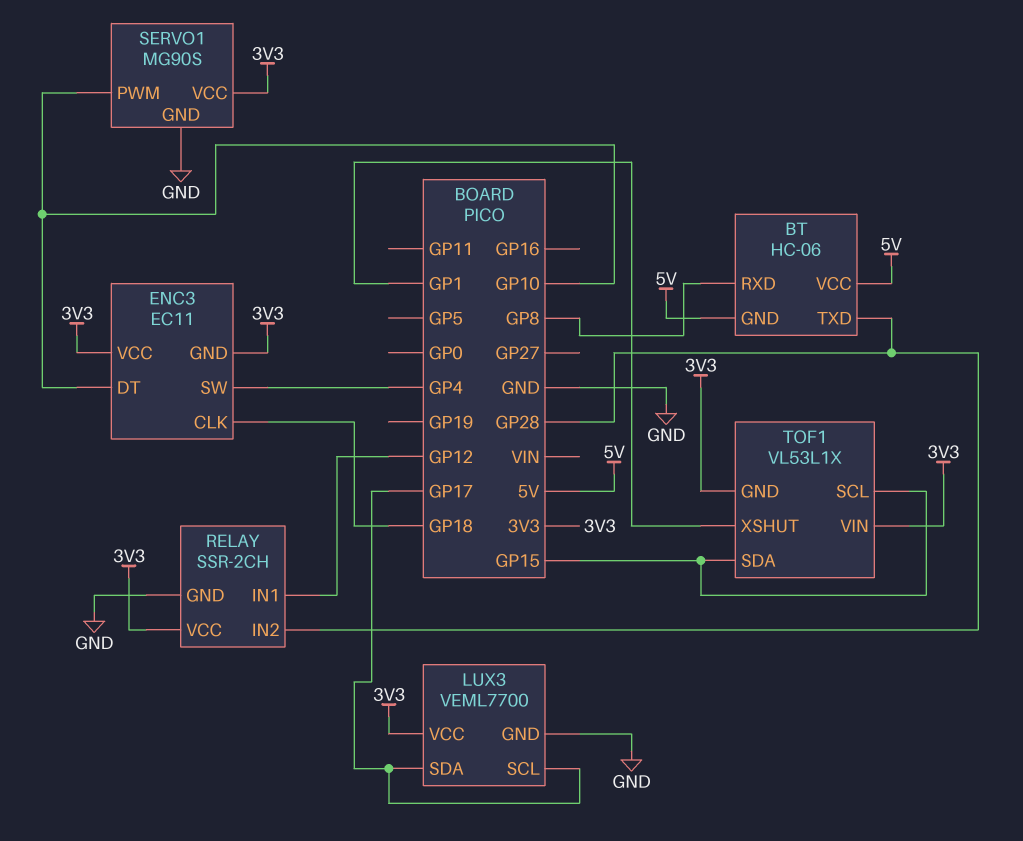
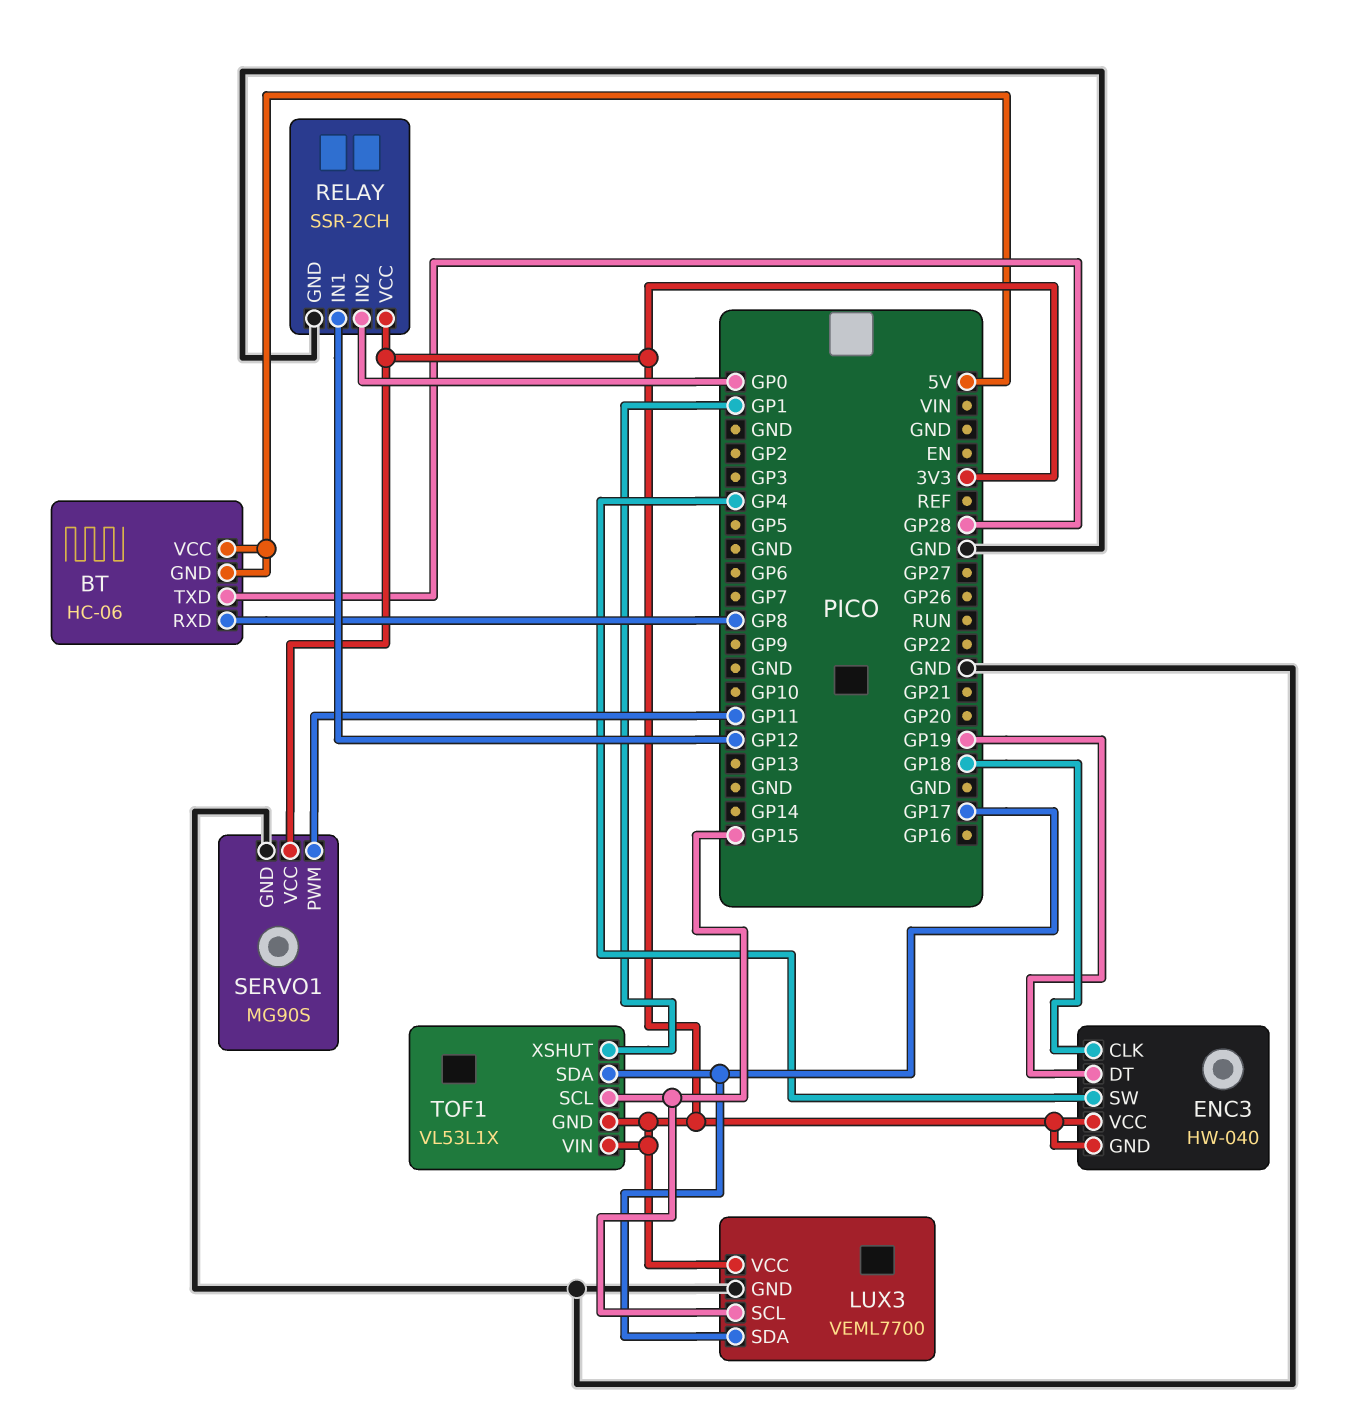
ENC3: EC11 -> HW-040
ENC3 pin DT: GP10 -> GP19
LUX3 pin SCL: GP17 -> GP15
RELAY pin IN2: GP28 -> GP0
SERVO1 pin PWM: GP10 -> GP11
TOF1 pin SDA: GP15 -> GP17

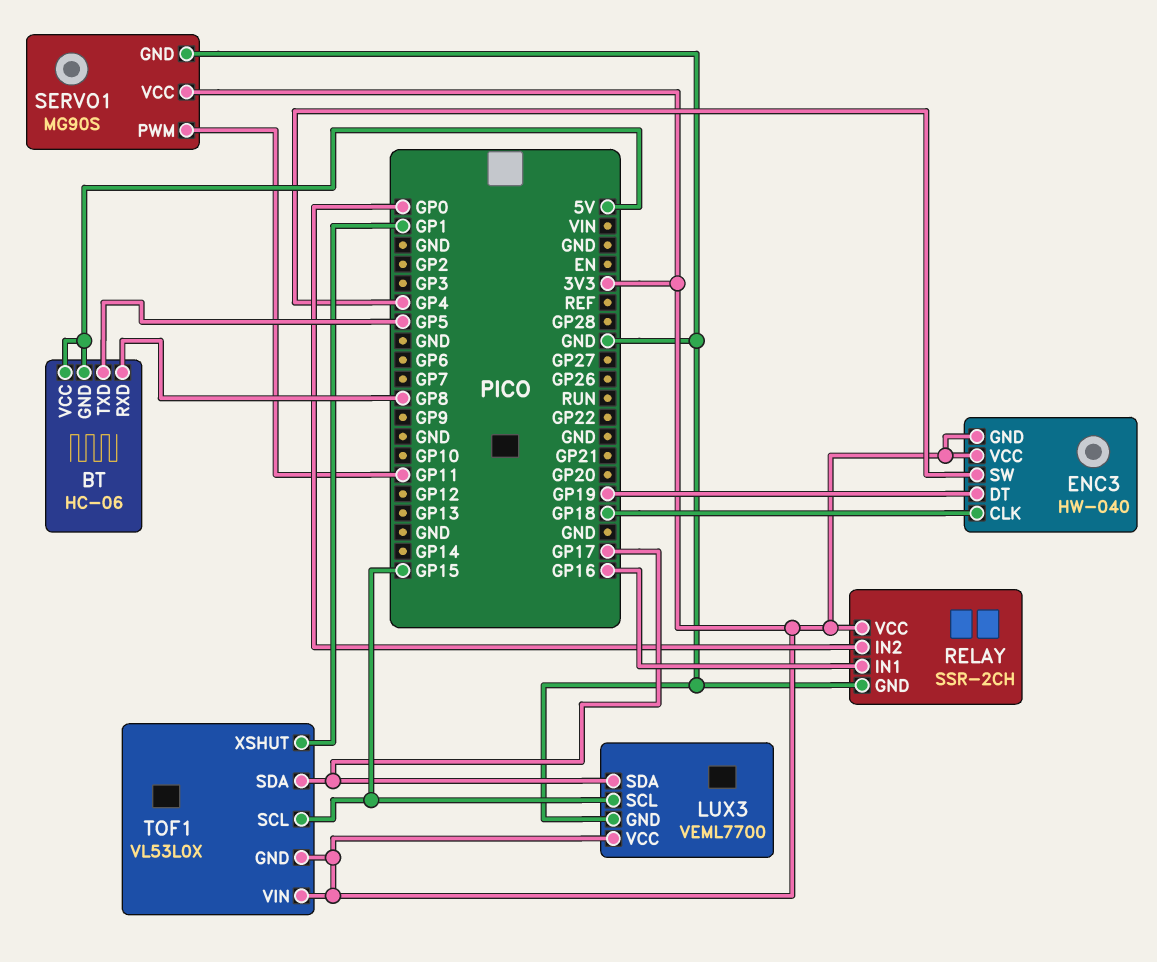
BT pin TXD: GP28 -> GP5
RELAY pin IN1: GP12 -> GP16
TOF1: VL53L1X -> VL53L0X

